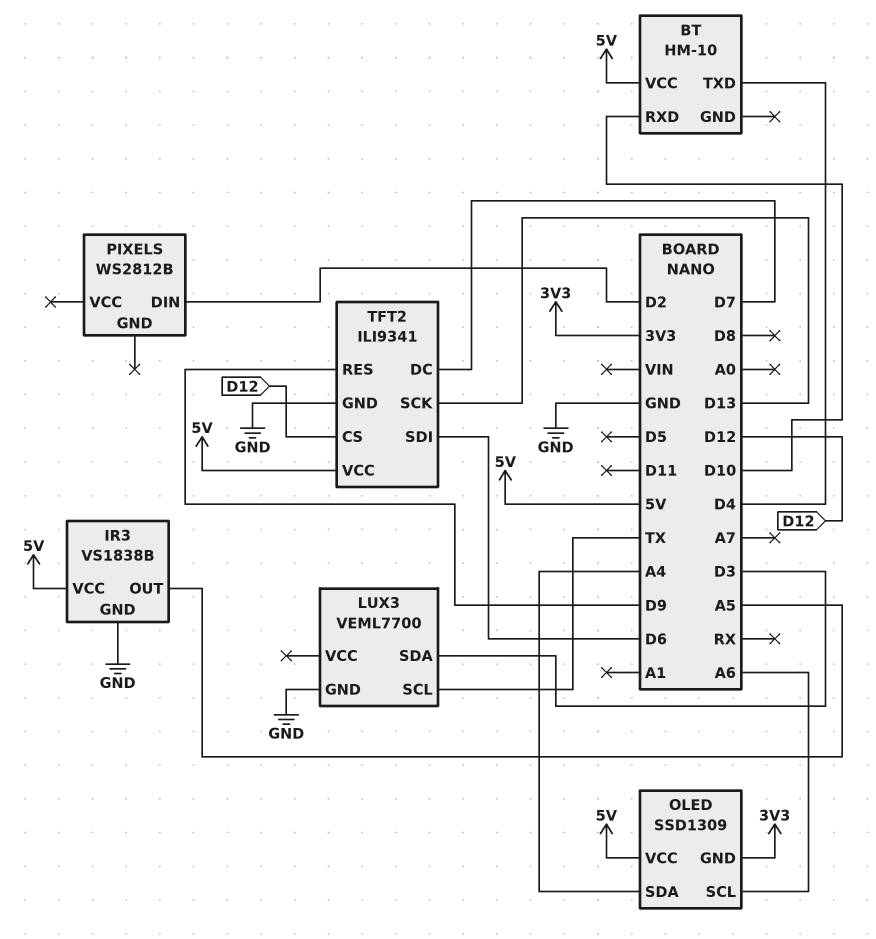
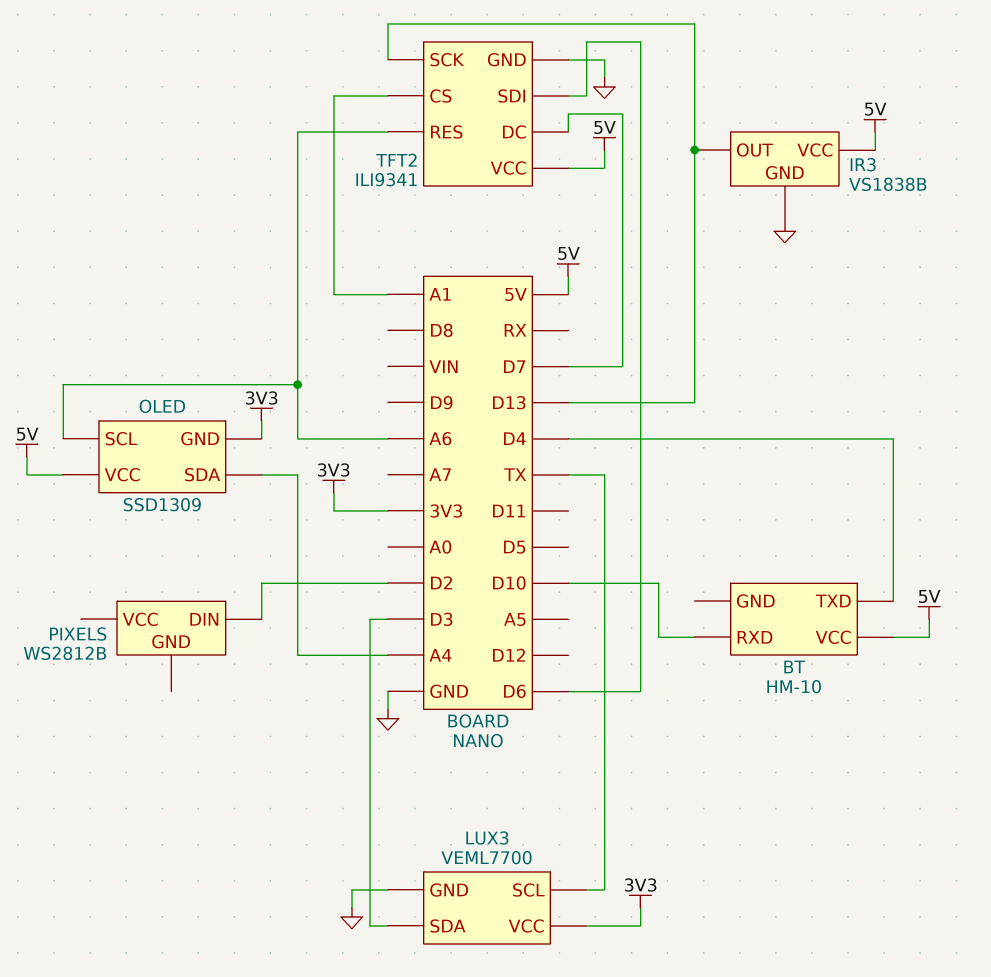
IR3 pin OUT: A5 -> D13
LUX3 pin VCC: none -> 3V3
TFT2 pin CS: D12 -> A1
TFT2 pin RES: D9 -> A6

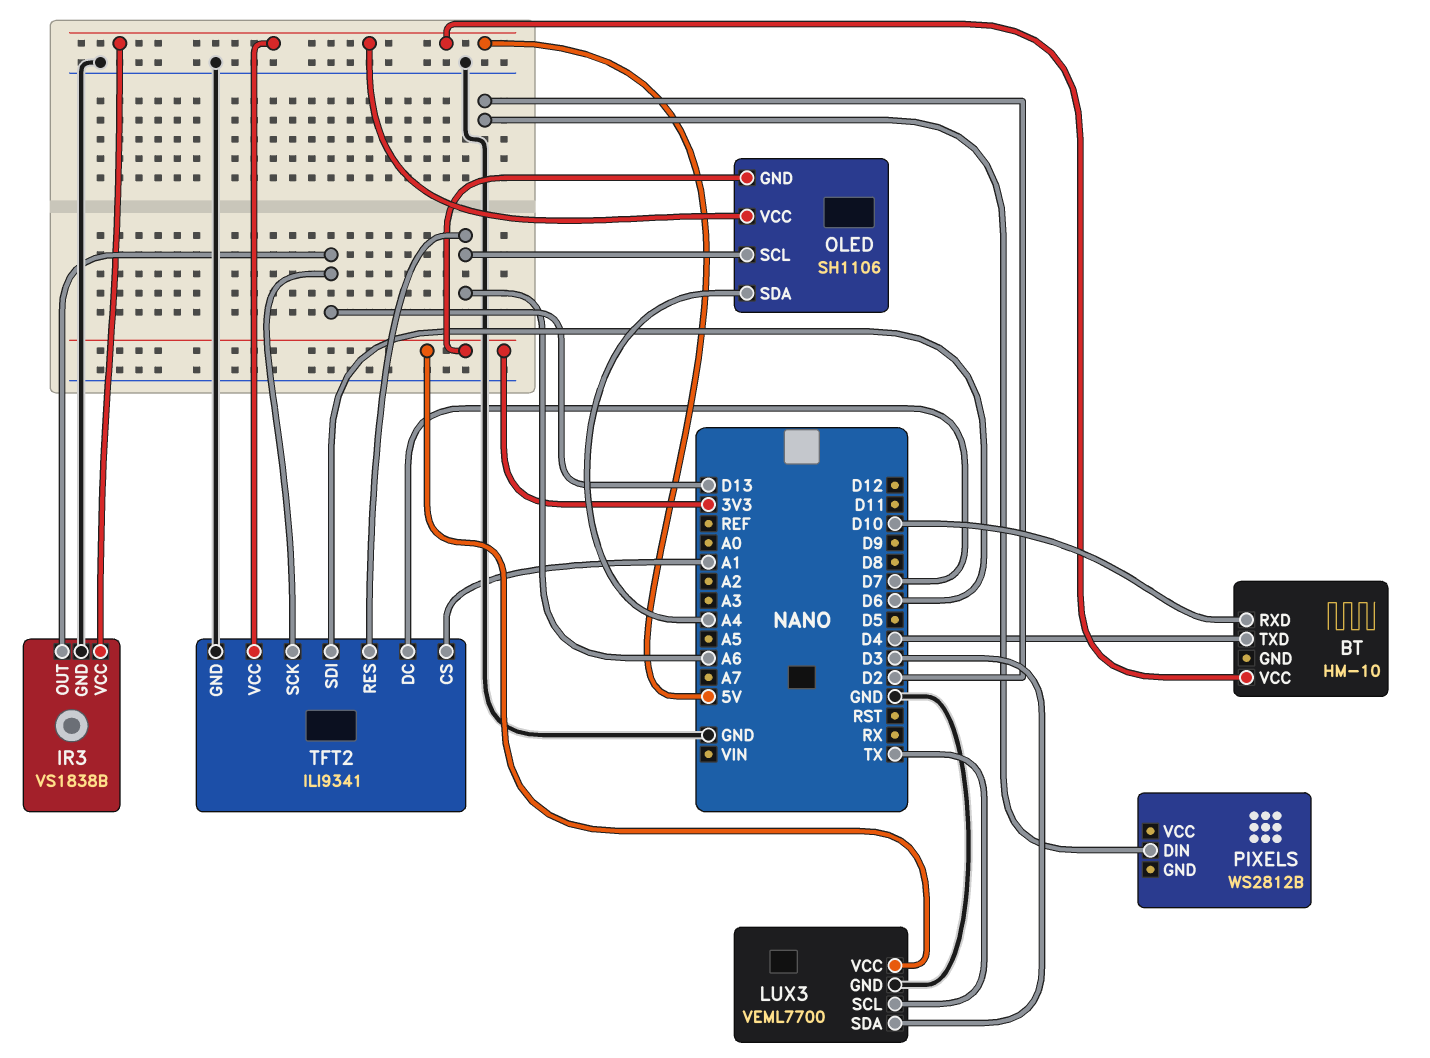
OLED: SSD1309 -> SH1106

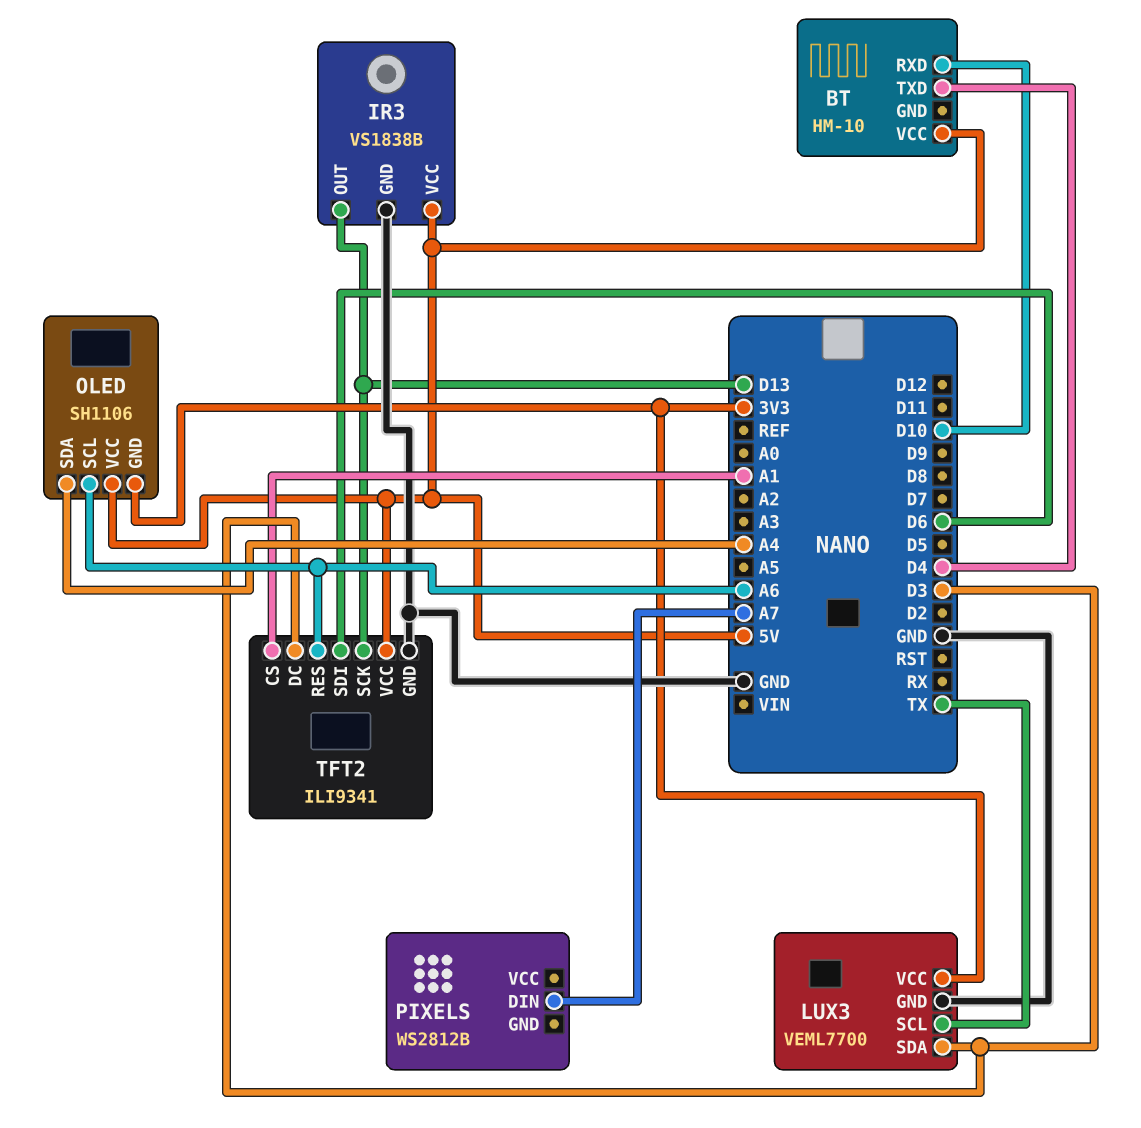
PIXELS pin DIN: D2 -> A7
TFT2 pin DC: D7 -> D3

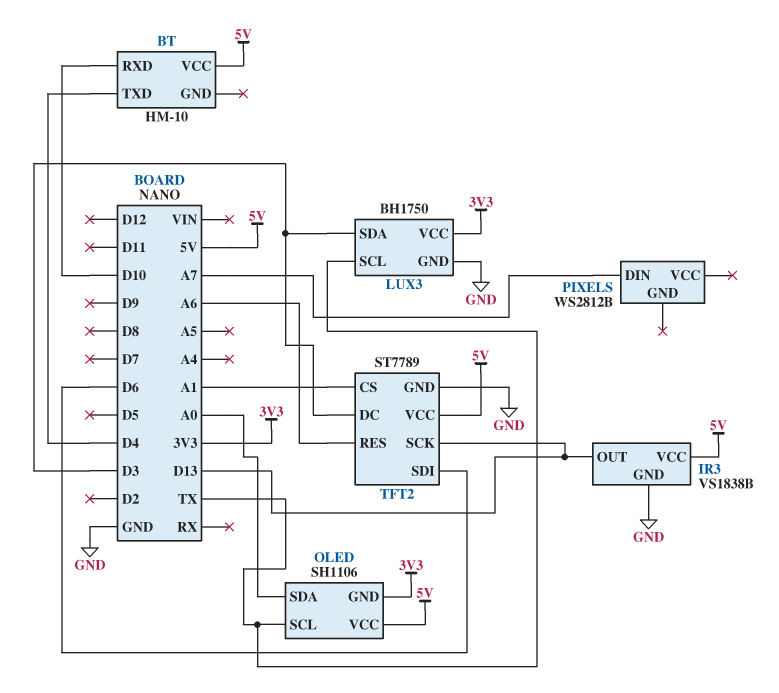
LUX3: VEML7700 -> BH1750
OLED pin SCL: A6 -> TX
OLED pin SDA: A4 -> A0
TFT2: ILI9341 -> ST7789

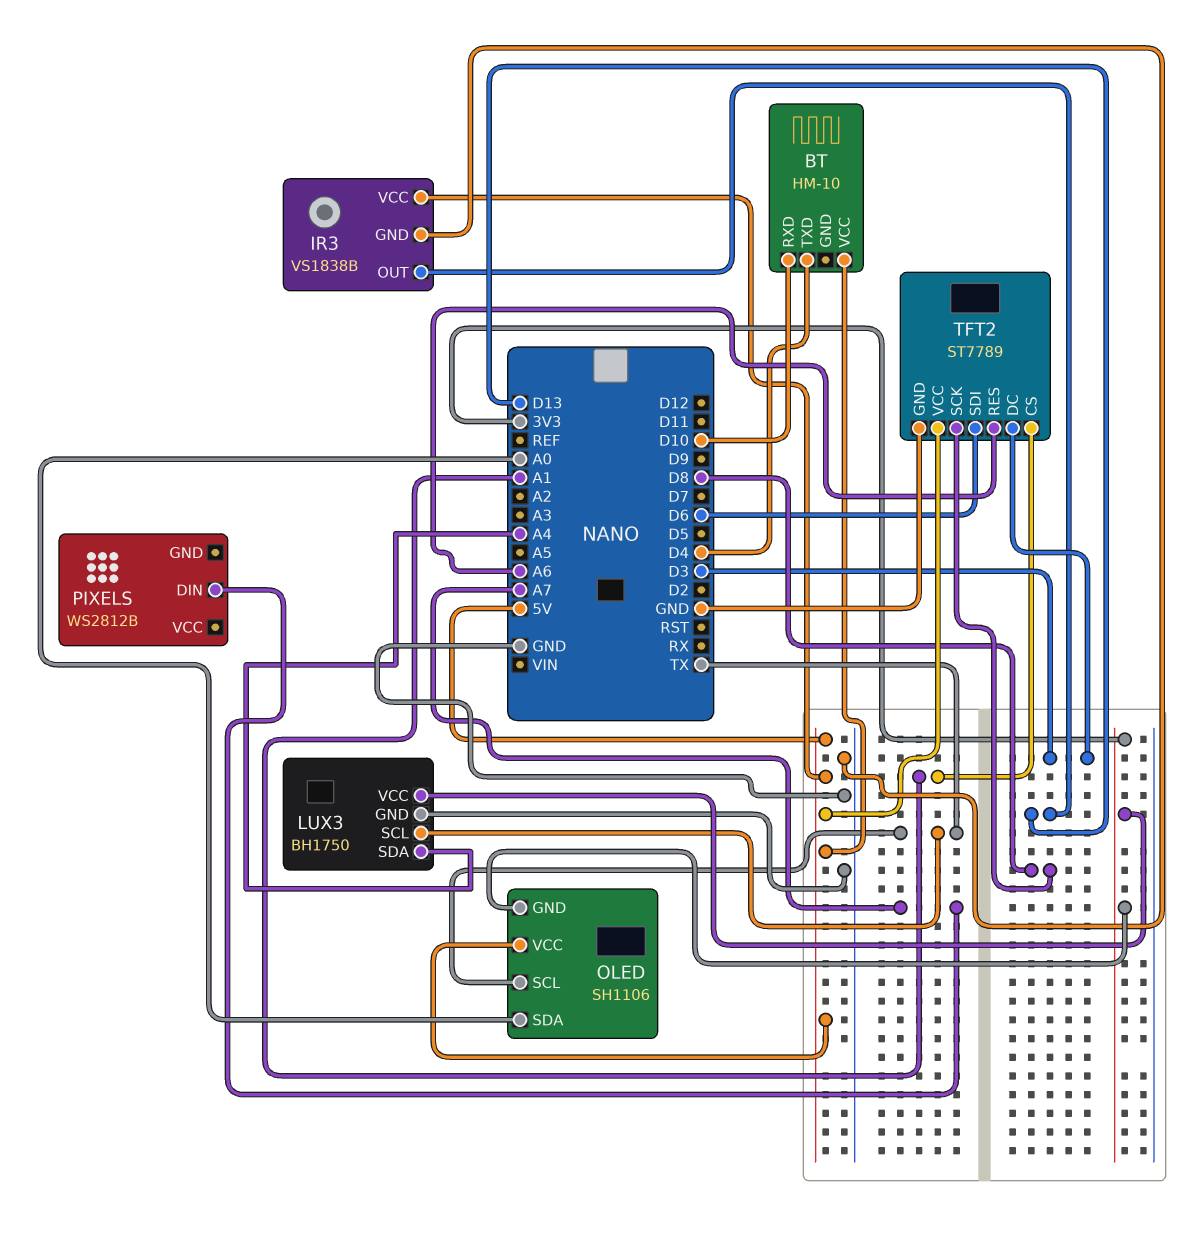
LUX3 pin SDA: D3 -> A4
TFT2 pin SCK: D13 -> D8

